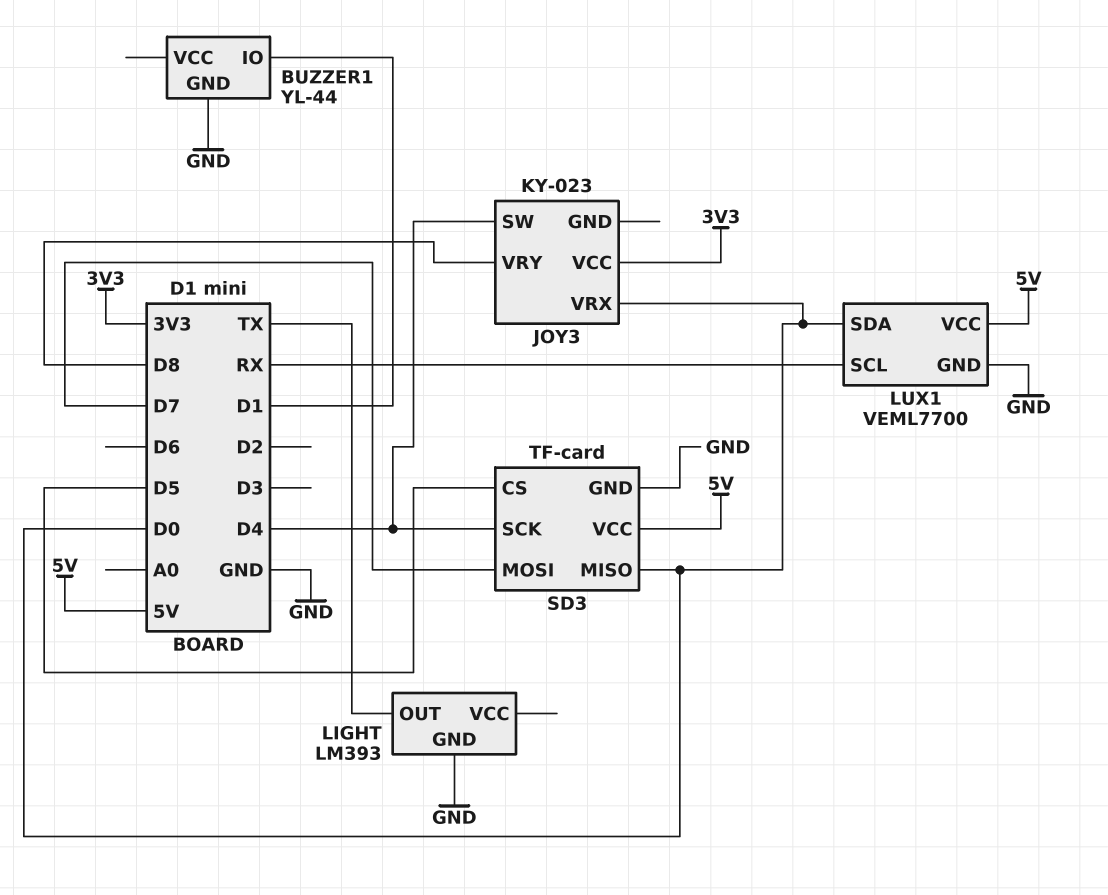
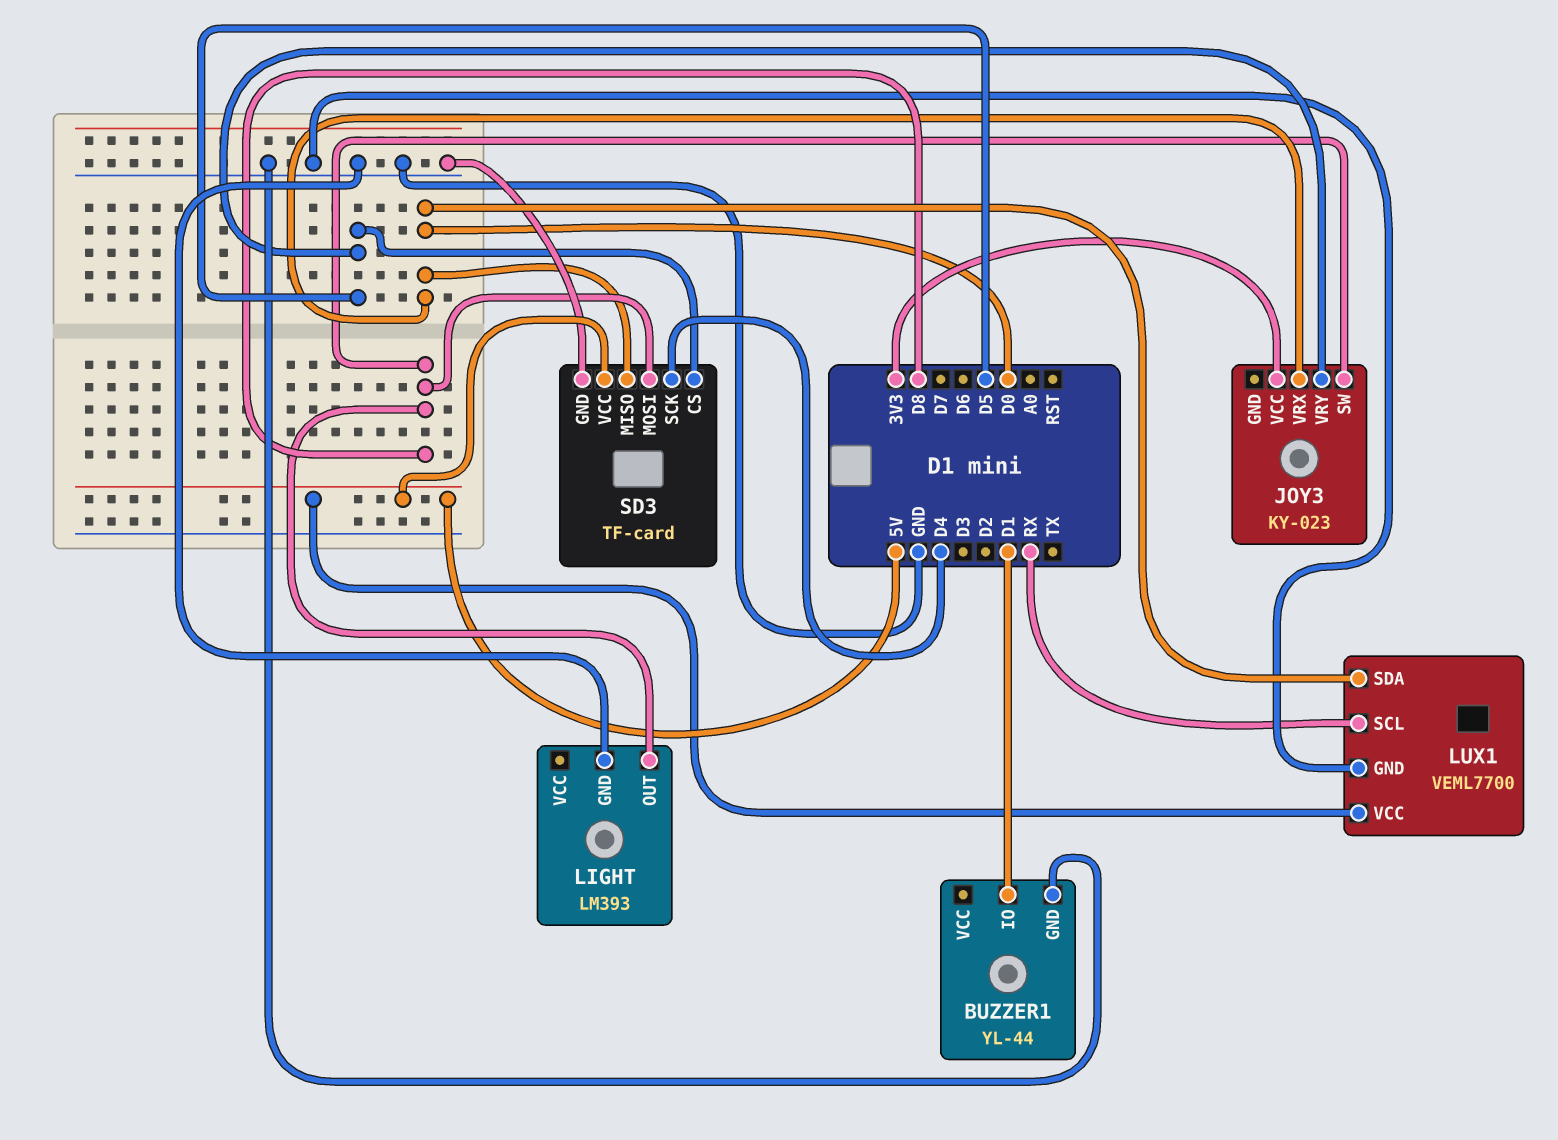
JOY3 pin SW: D4 -> D8
JOY3 pin VRY: D8 -> D5
LIGHT pin OUT: TX -> D8
SD3 pin MOSI: D7 -> D8

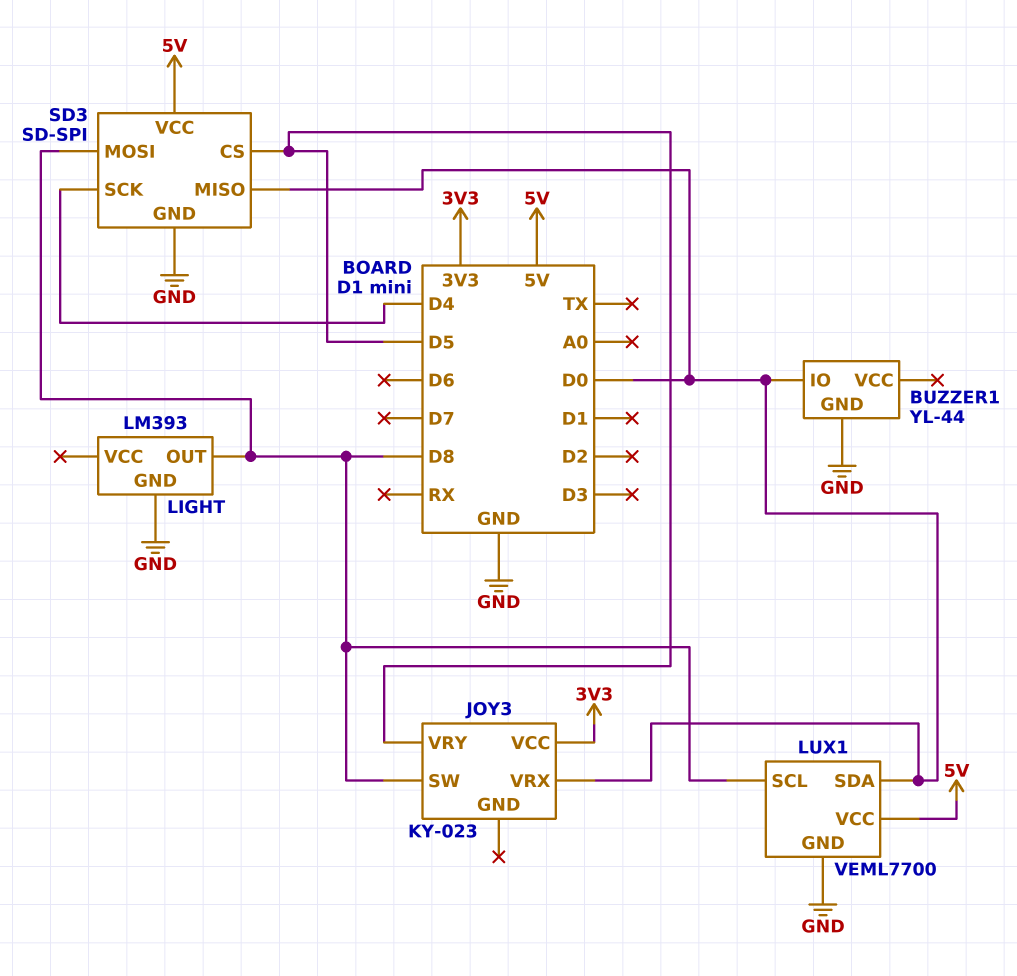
BUZZER1 pin IO: D1 -> D0
LUX1 pin SCL: RX -> D8
SD3: TF-card -> SD-SPI

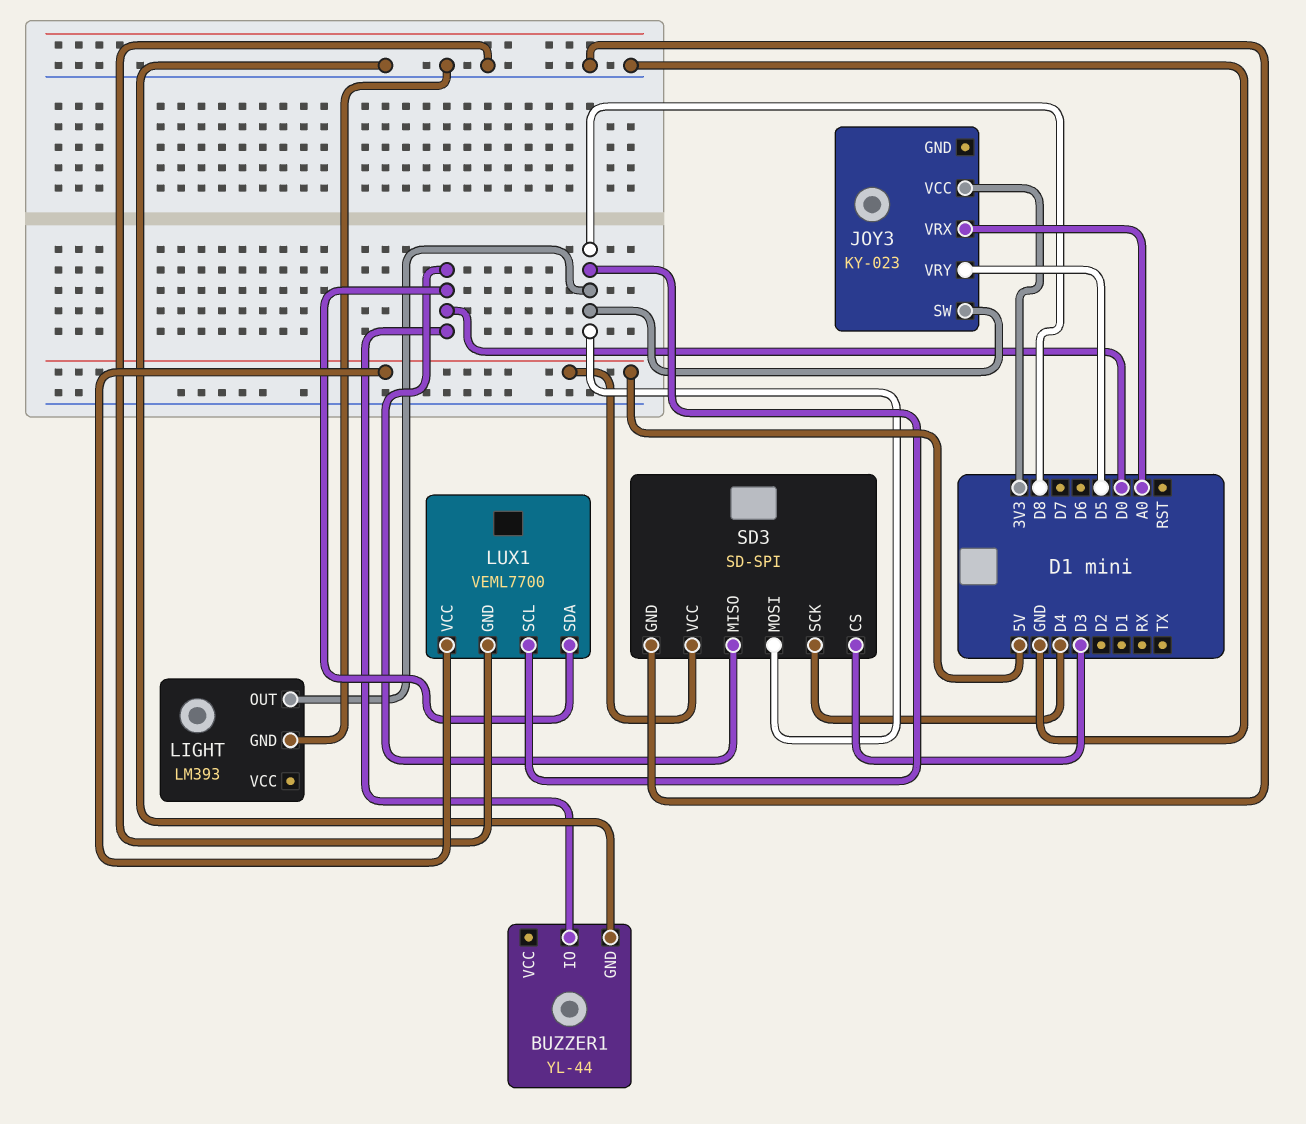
JOY3 pin VRX: D0 -> A0
SD3 pin CS: D5 -> D3

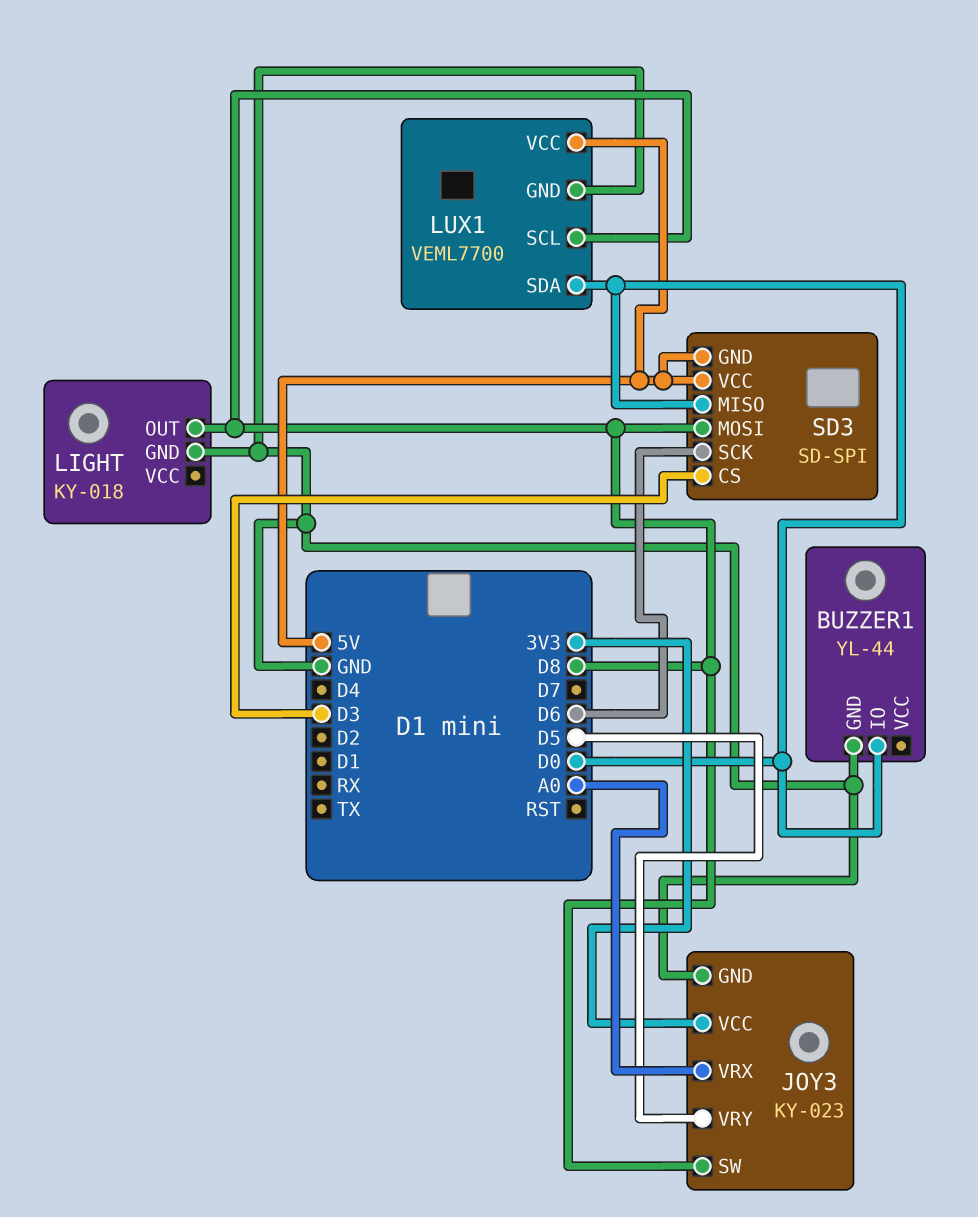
JOY3 pin GND: none -> GND
LIGHT: LM393 -> KY-018
SD3 pin GND: GND -> 5V
SD3 pin SCK: D4 -> D6

